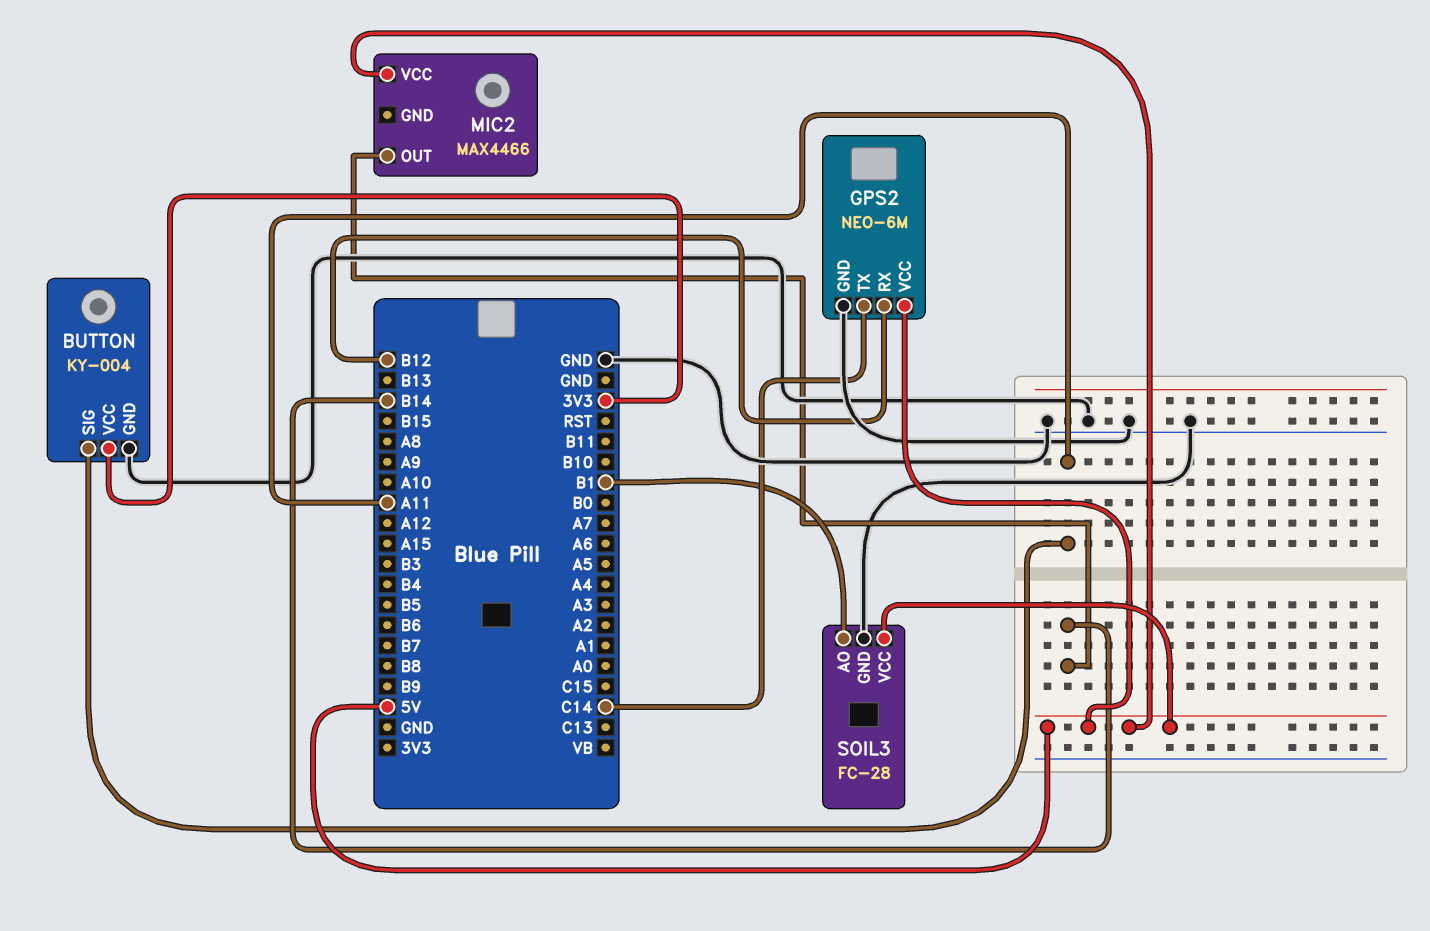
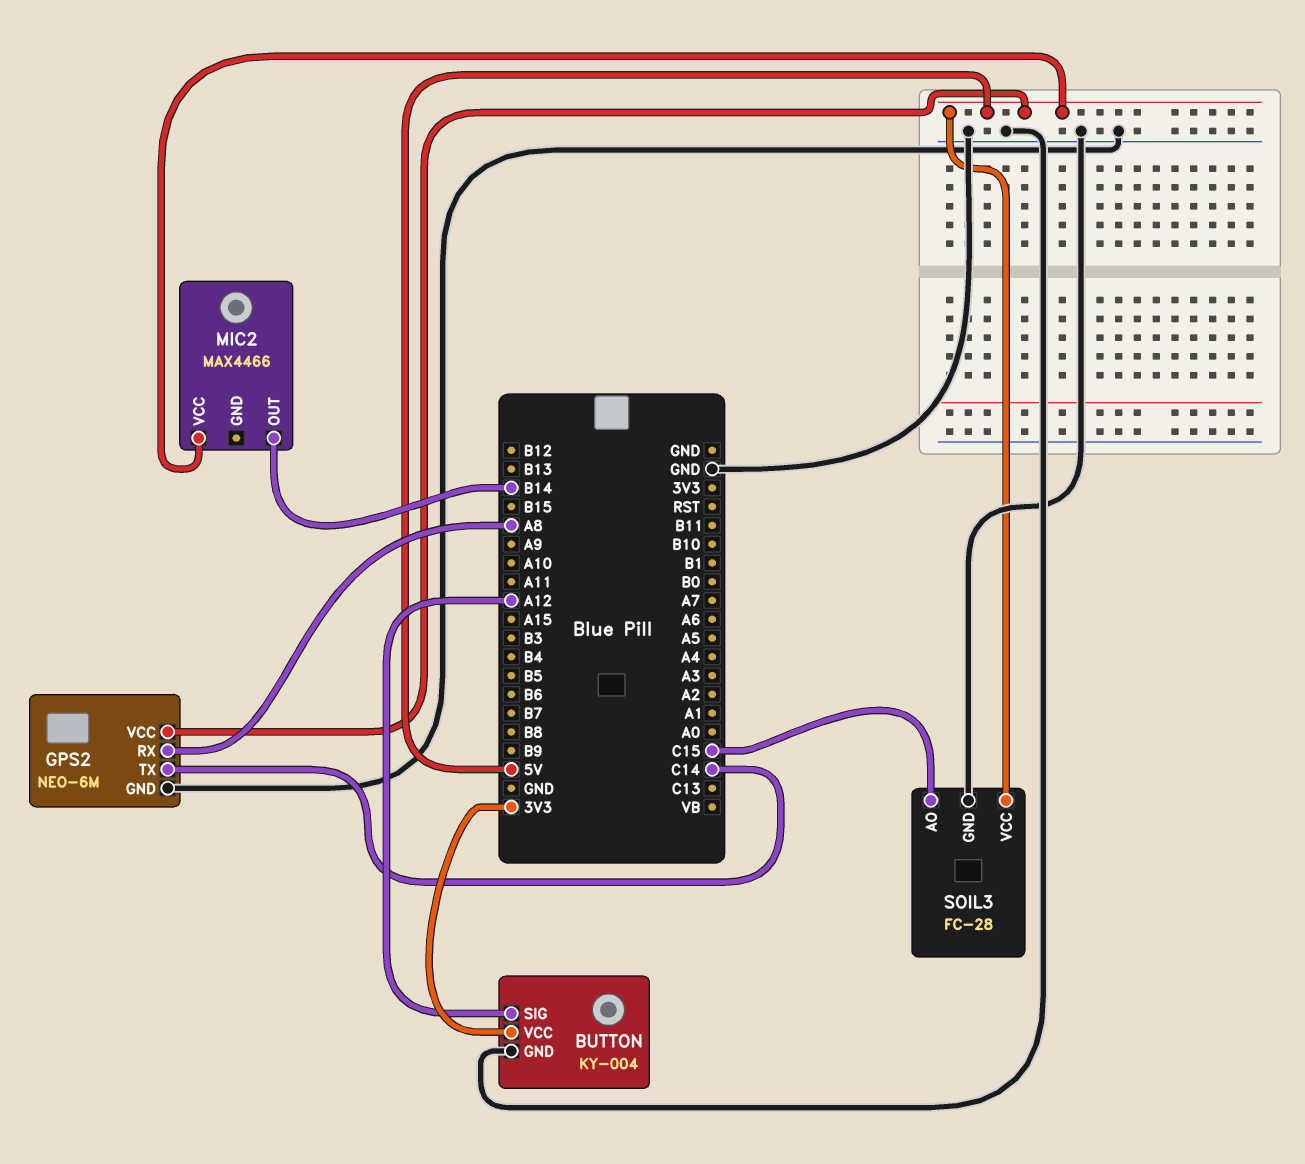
BUTTON pin SIG: A11 -> A12
GPS2 pin RX: B12 -> A8
SOIL3 pin AO: B1 -> C15

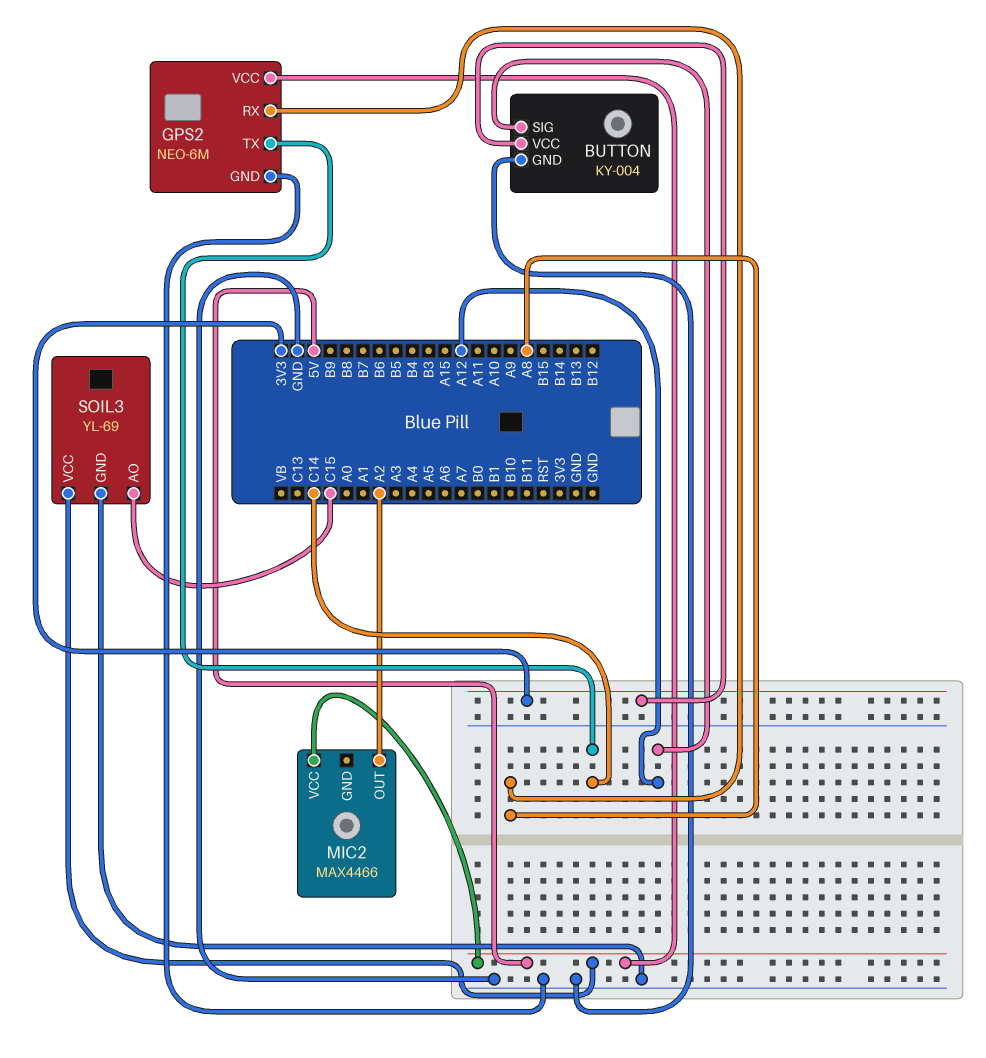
MIC2 pin OUT: B14 -> A2
SOIL3: FC-28 -> YL-69

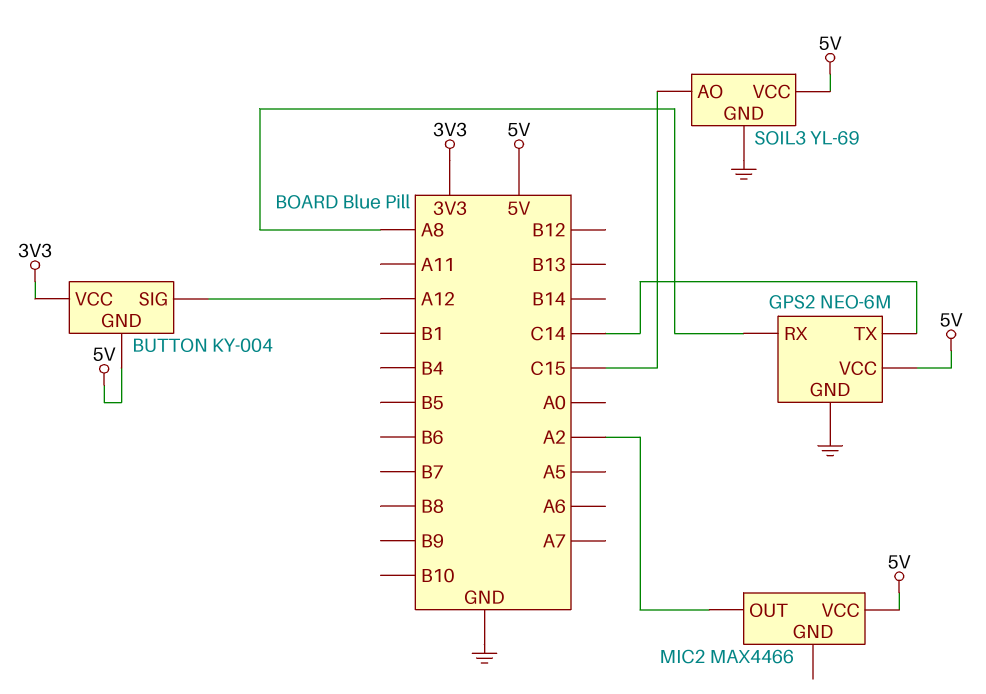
BUTTON pin GND: GND -> 5V

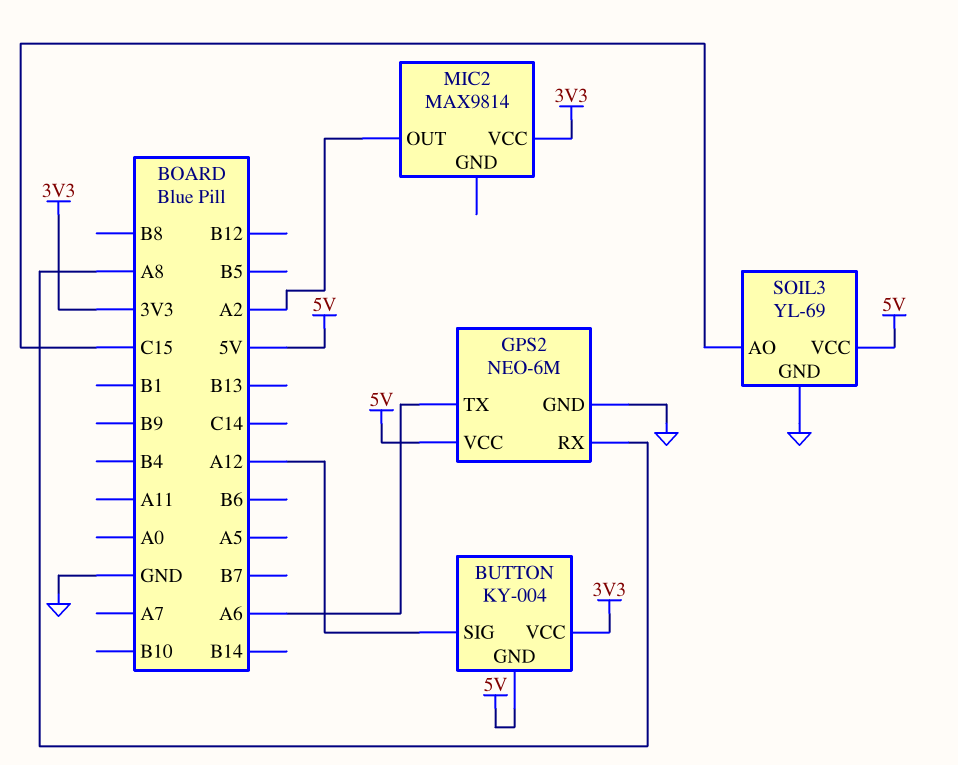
GPS2 pin TX: C14 -> A6
MIC2: MAX4466 -> MAX9814
MIC2 pin VCC: 5V -> 3V3

